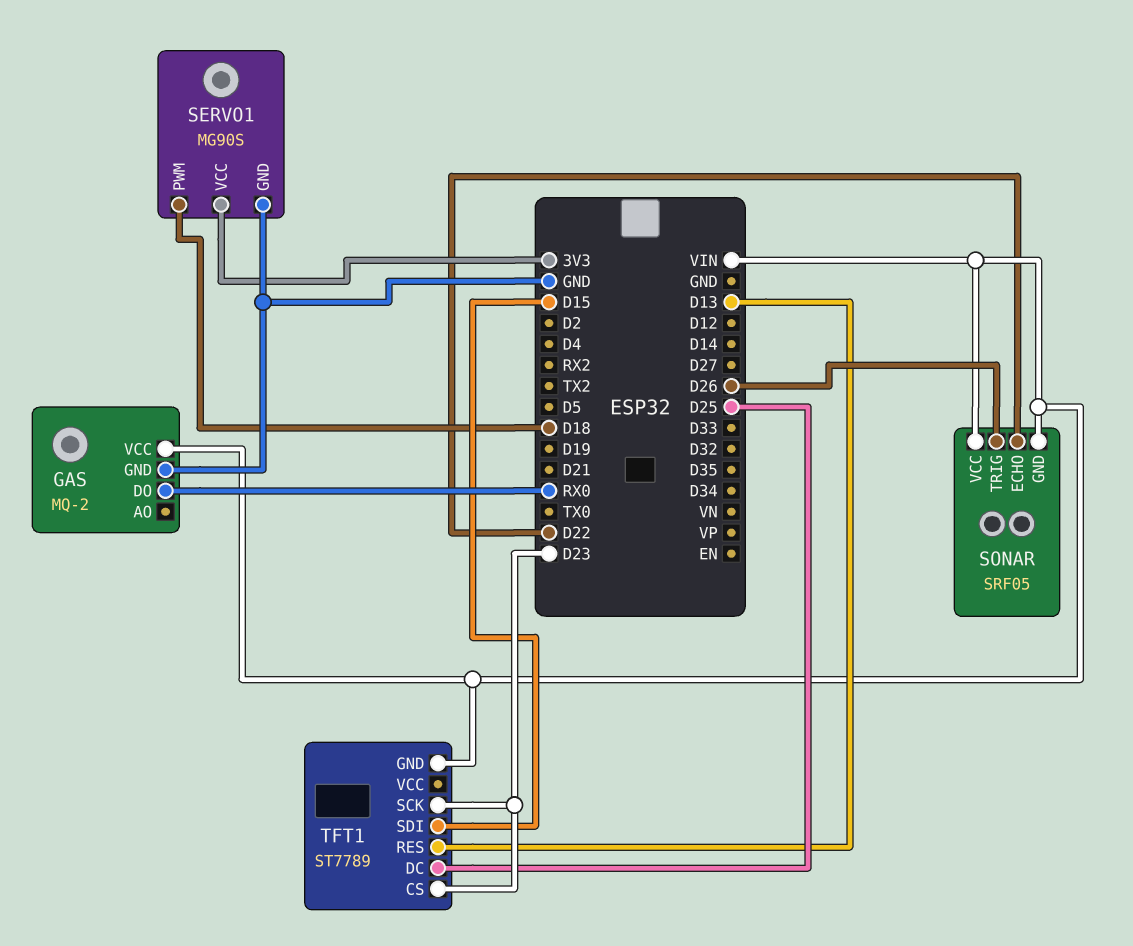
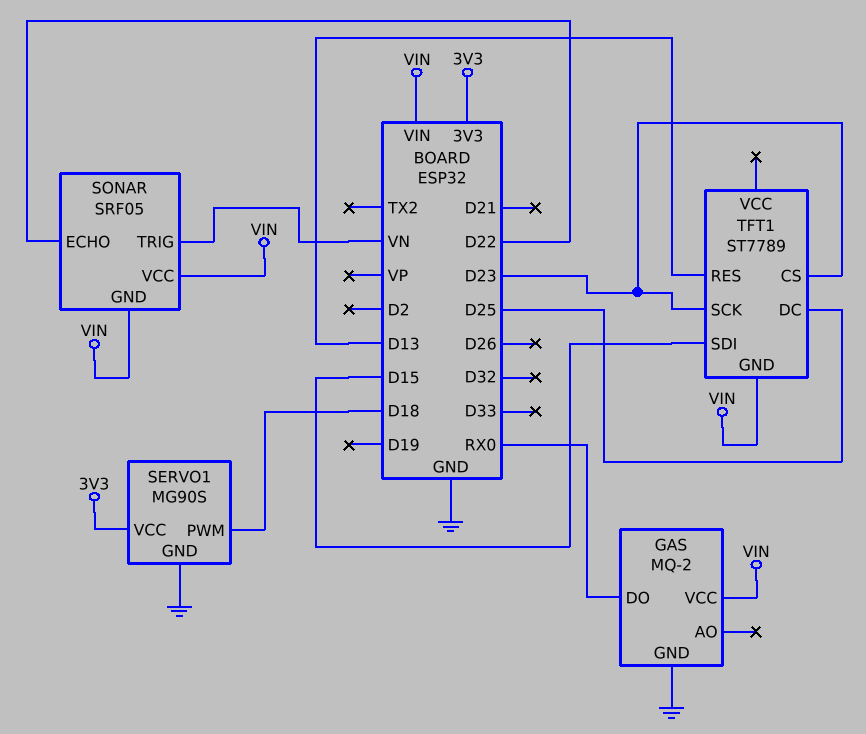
SONAR pin TRIG: D26 -> VN

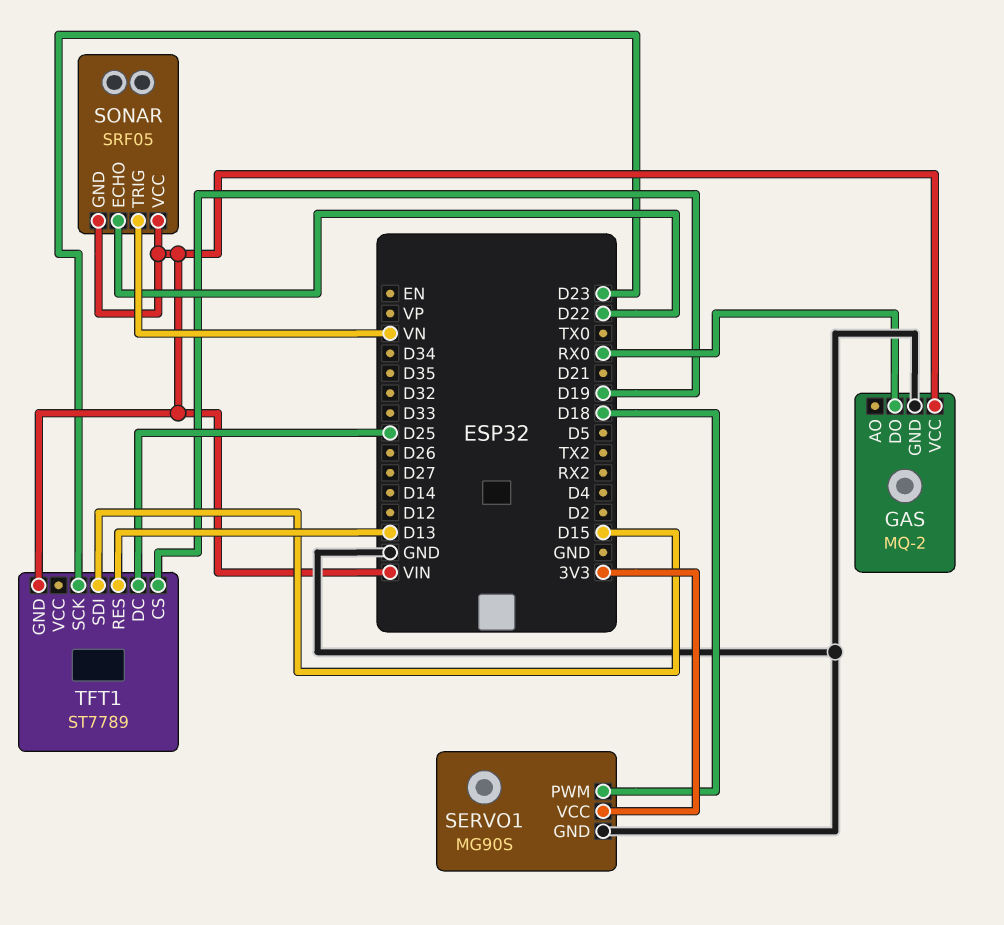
TFT1 pin CS: D23 -> D19

